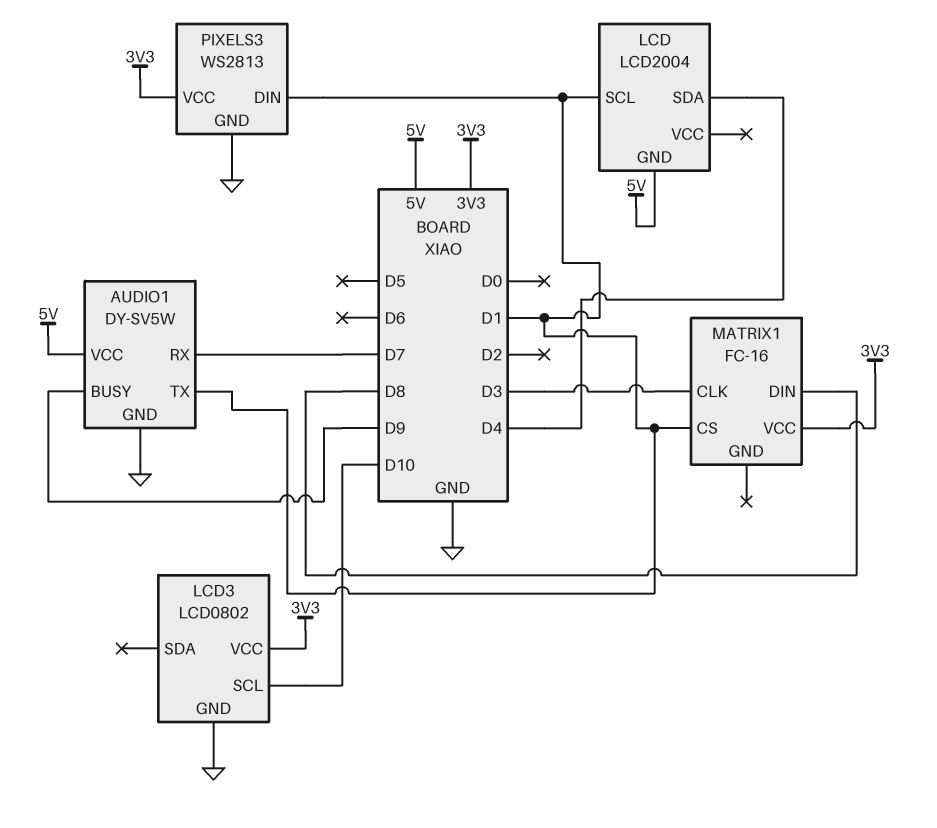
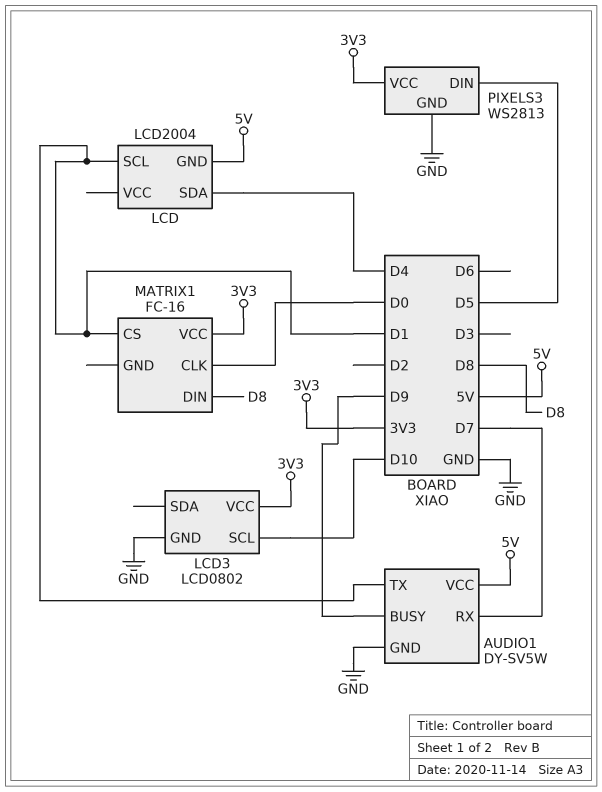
MATRIX1 pin CLK: D3 -> D0
PIXELS3 pin DIN: D1 -> D5

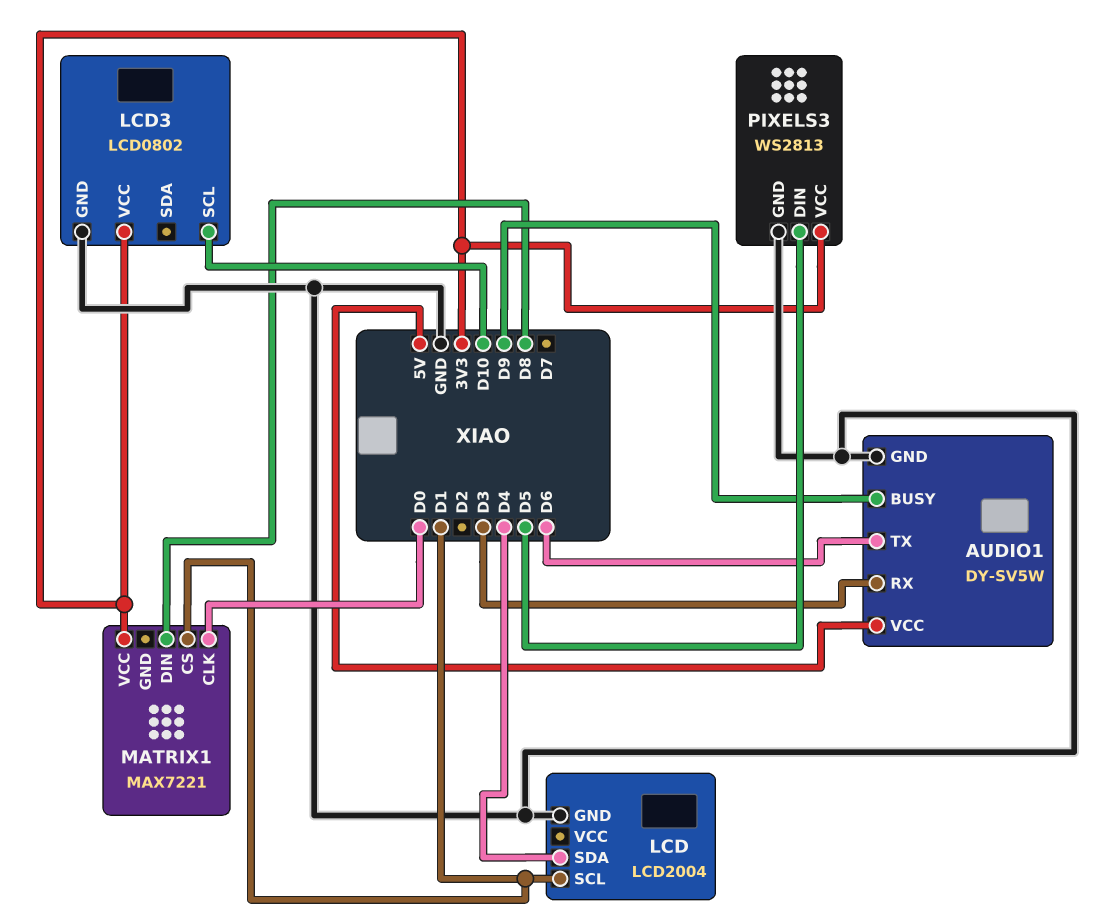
AUDIO1 pin RX: D7 -> D3
AUDIO1 pin TX: D1 -> D6
LCD pin GND: 5V -> GND
MATRIX1: FC-16 -> MAX7221

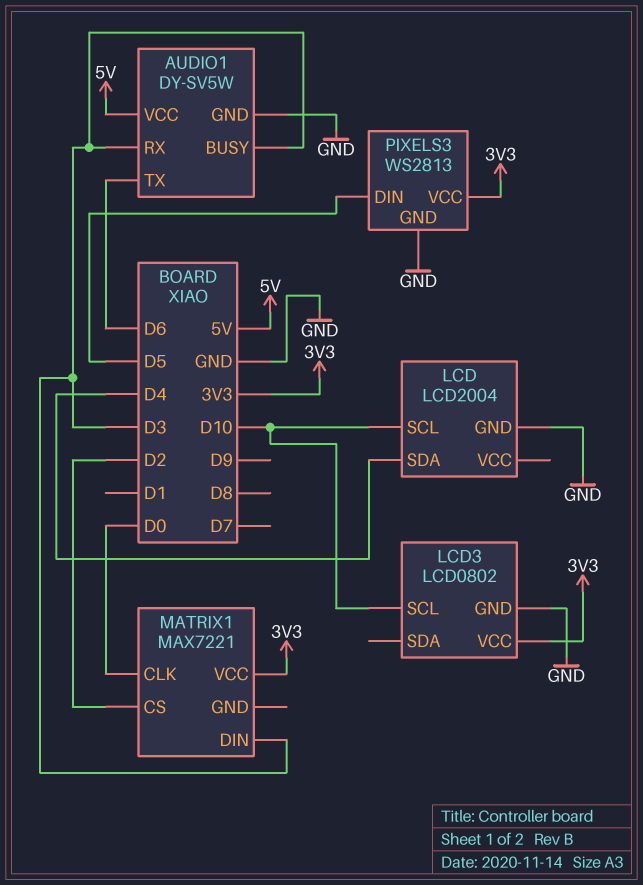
AUDIO1 pin BUSY: D9 -> D3
LCD pin SCL: D1 -> D10
MATRIX1 pin CS: D1 -> D2
MATRIX1 pin DIN: D8 -> D3

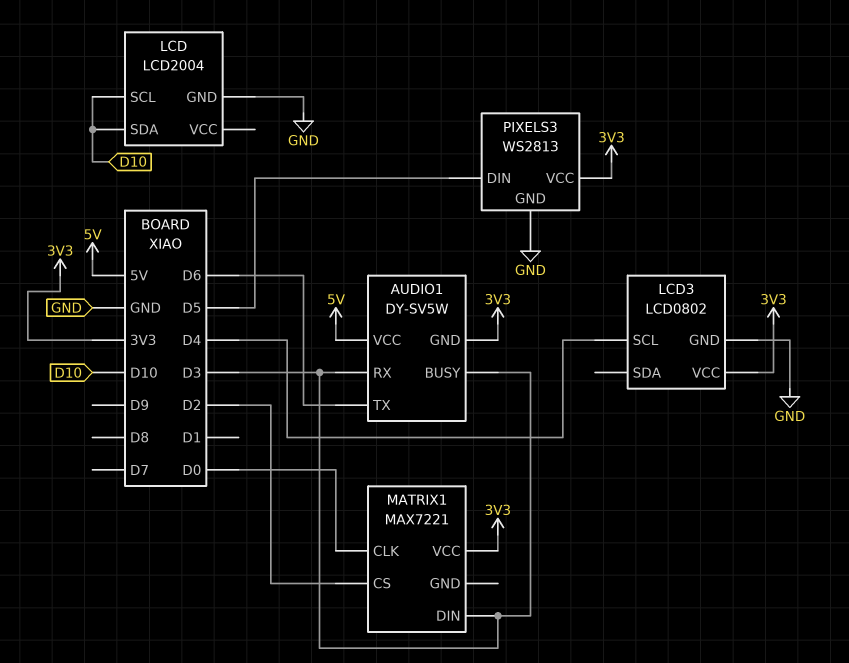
AUDIO1 pin GND: GND -> 3V3
LCD pin SDA: D4 -> D10
LCD3 pin SCL: D10 -> D4

